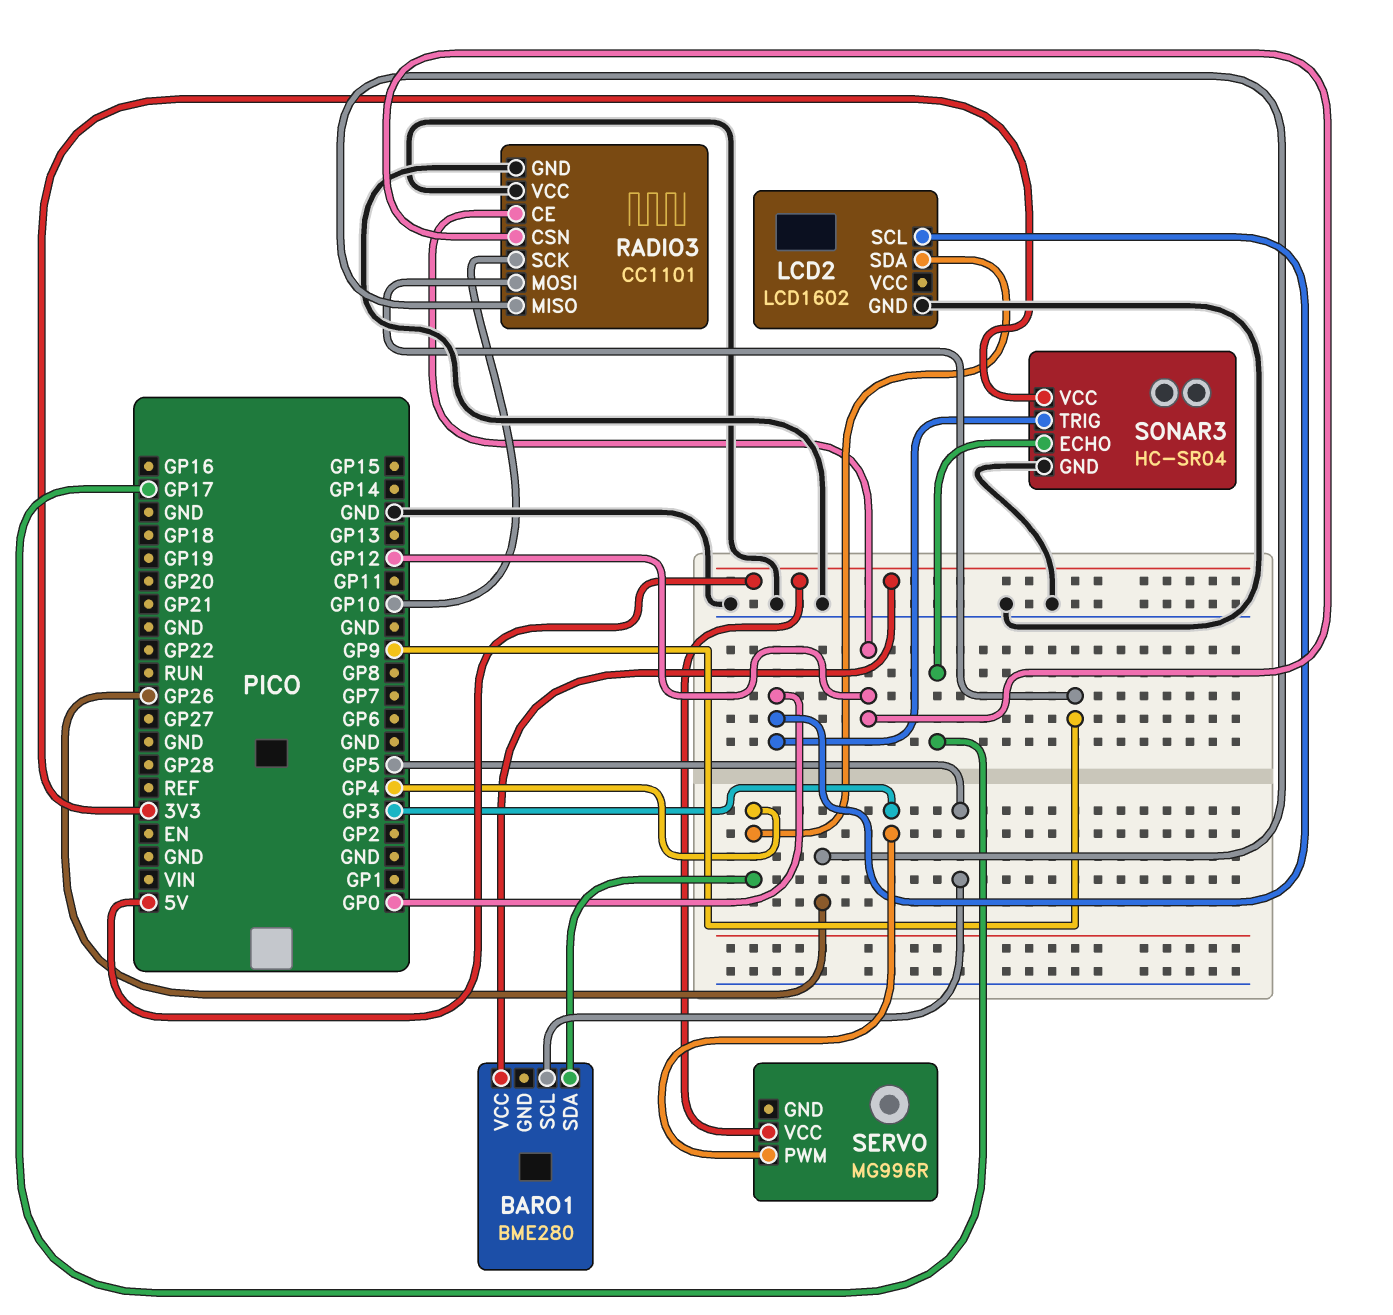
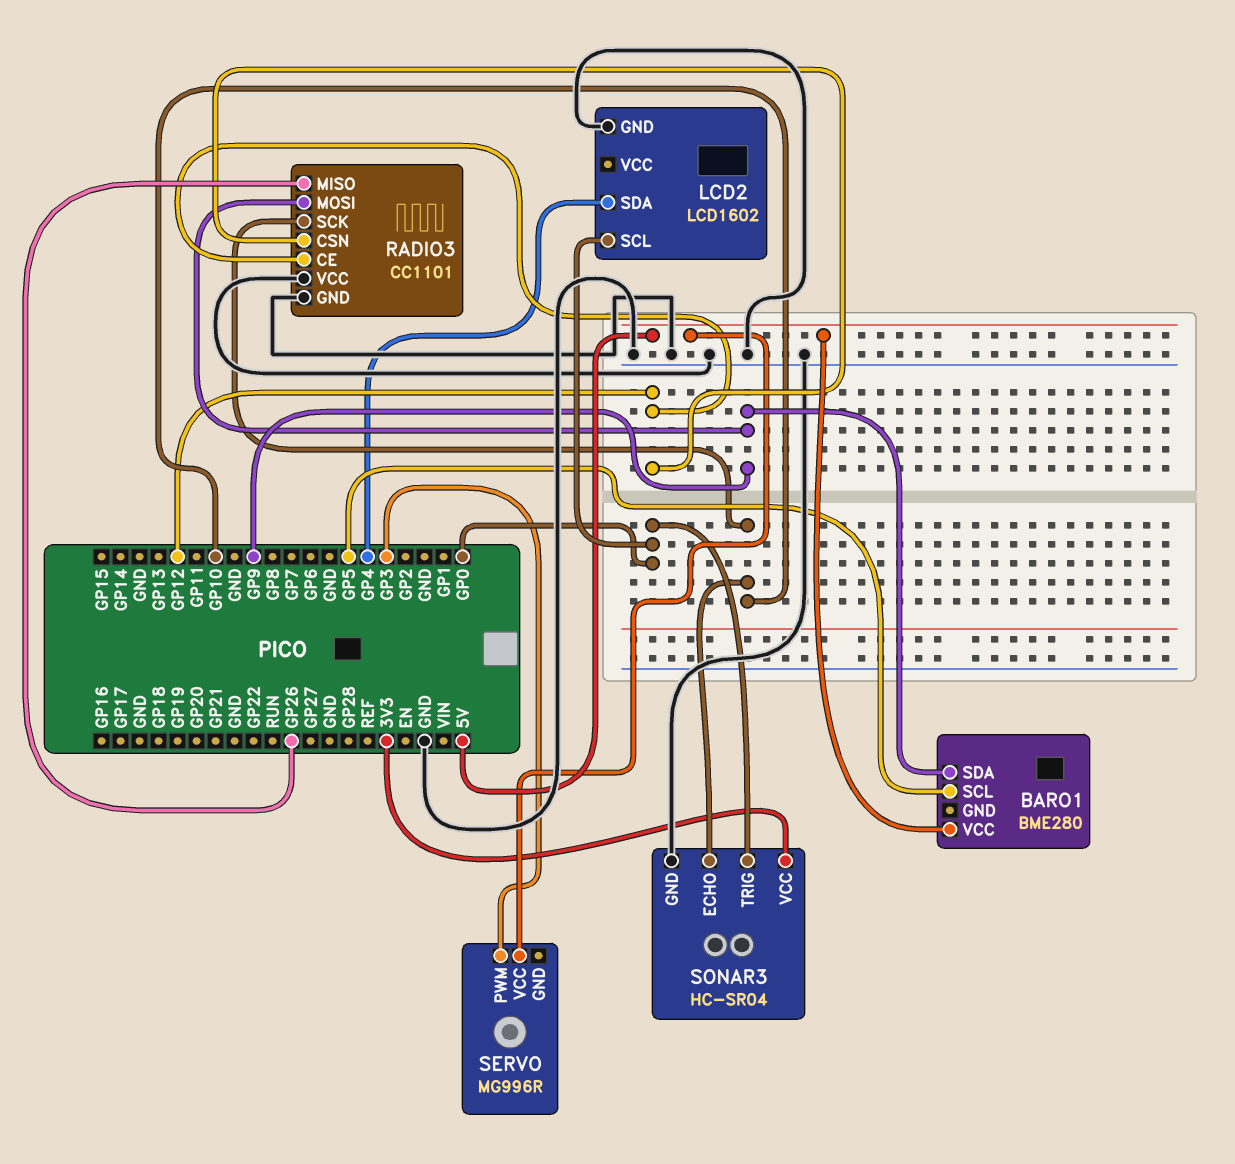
BARO1 pin SDA: GP4 -> GP9
SONAR3 pin ECHO: GP17 -> GP10

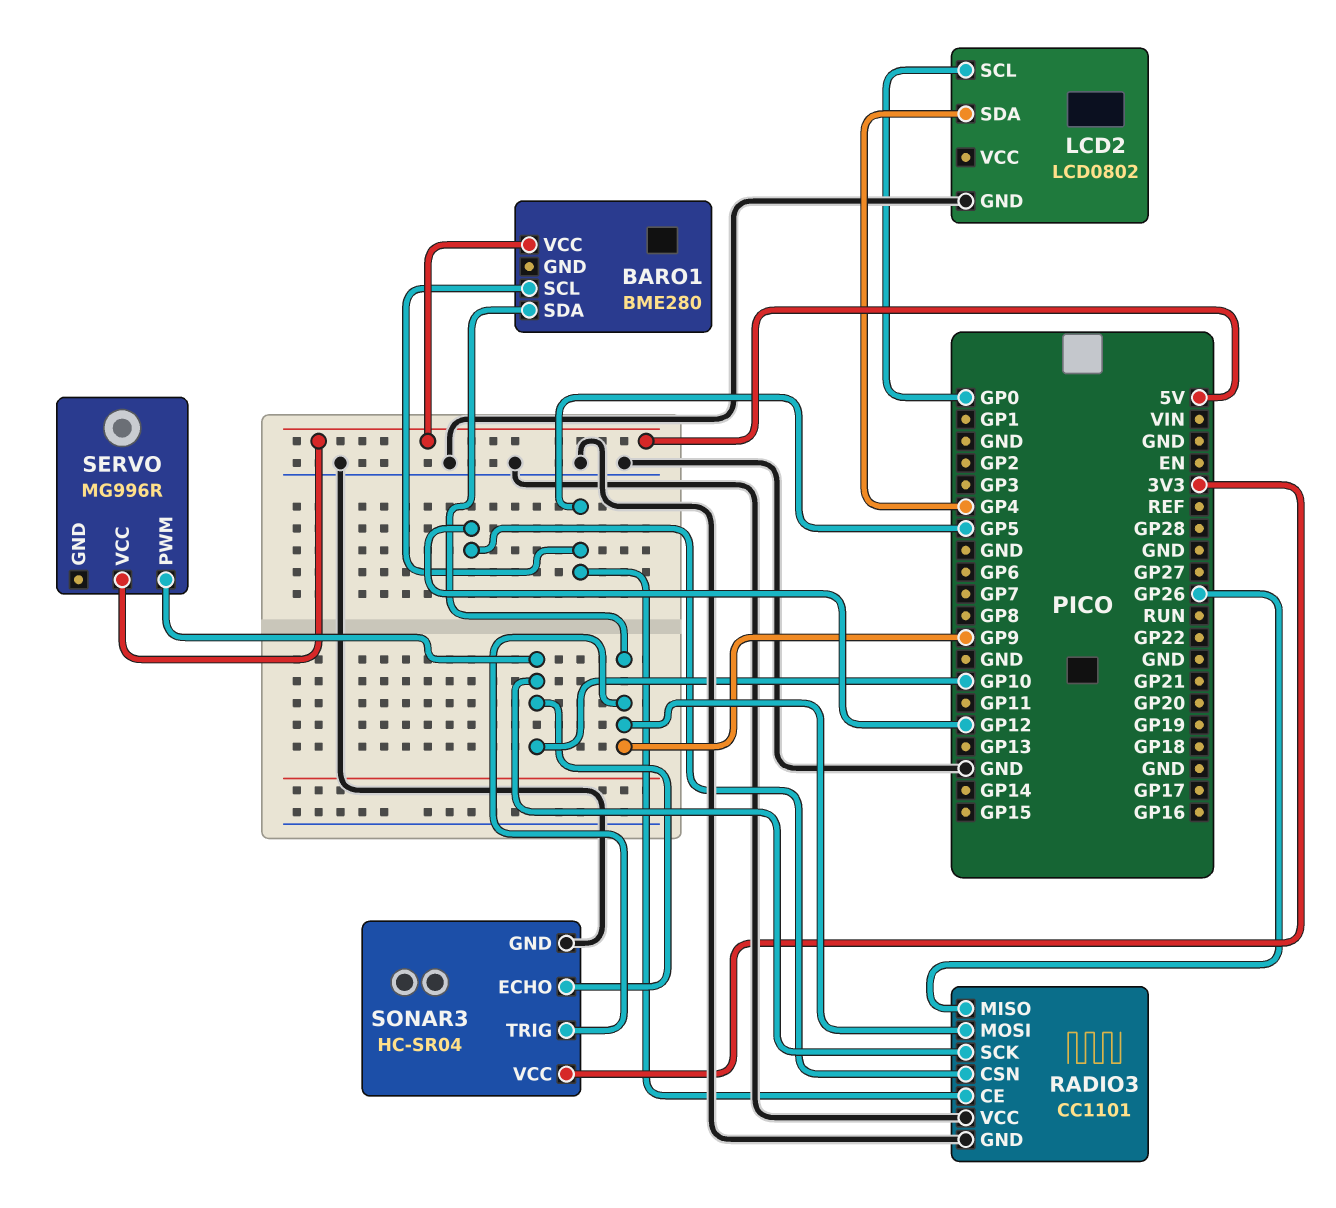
LCD2: LCD1602 -> LCD0802
RADIO3 pin CE: GP12 -> GP5
SERVO pin PWM: GP3 -> GP10
SONAR3 pin TRIG: GP0 -> GP9

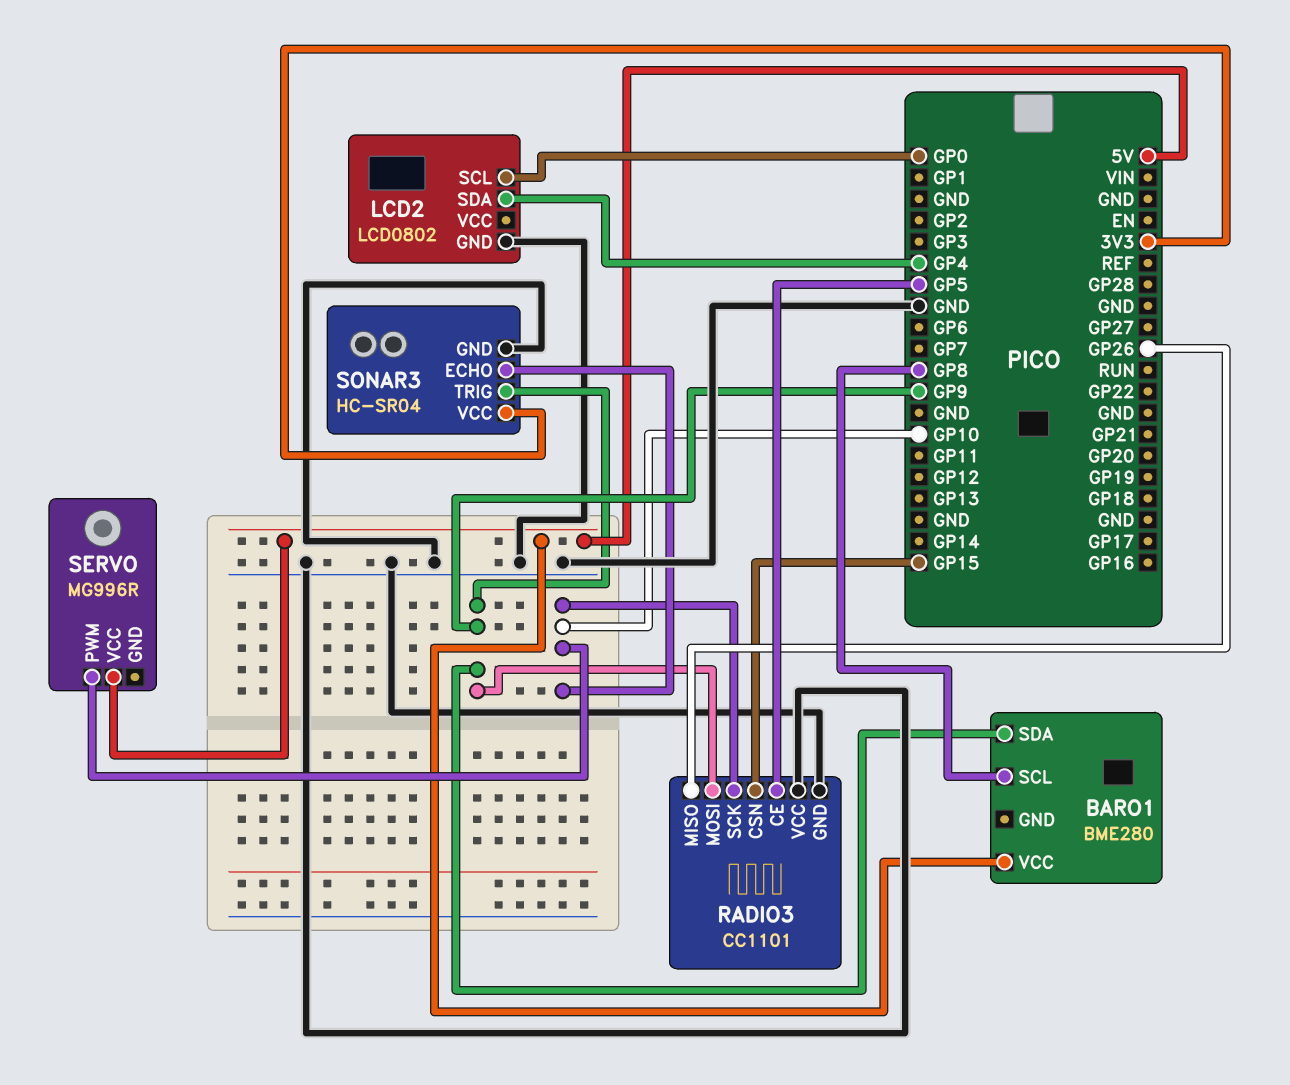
BARO1 pin SCL: GP5 -> GP8
RADIO3 pin CSN: GP12 -> GP15

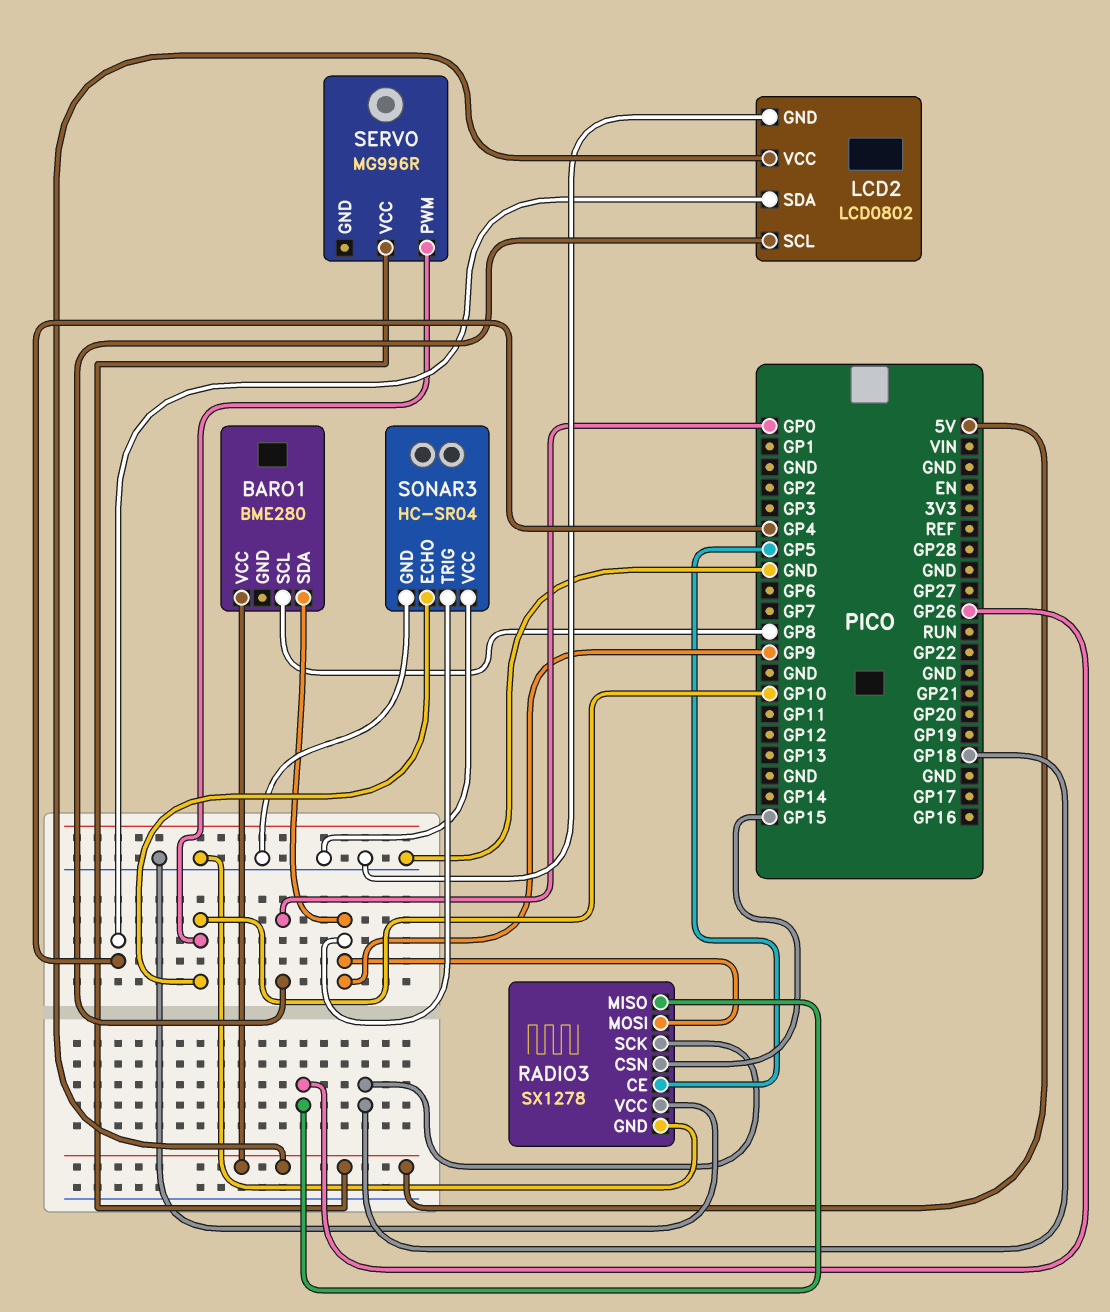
LCD2 pin VCC: none -> 5V
RADIO3: CC1101 -> SX1278
RADIO3 pin SCK: GP10 -> GP18
SONAR3 pin VCC: 3V3 -> GND

